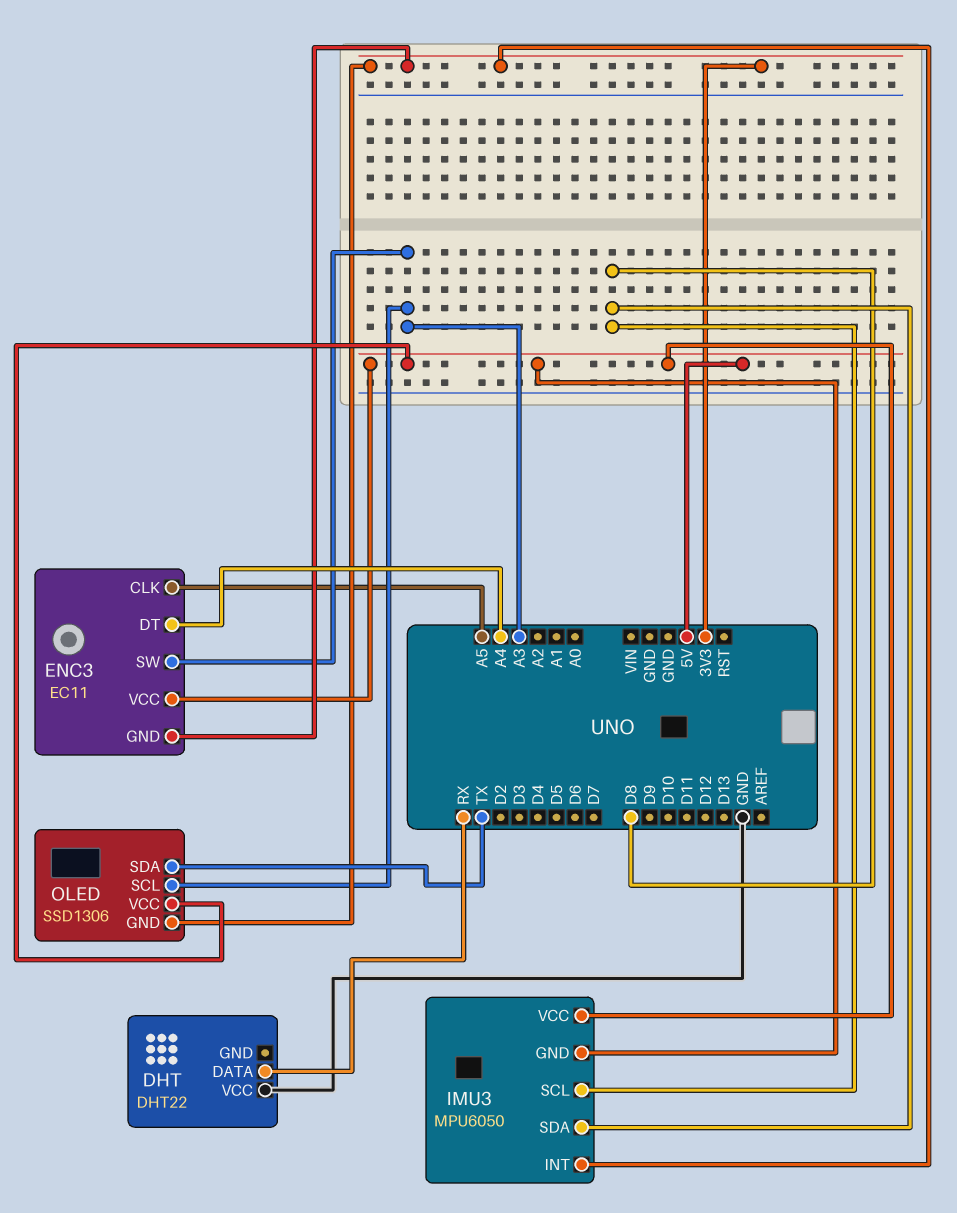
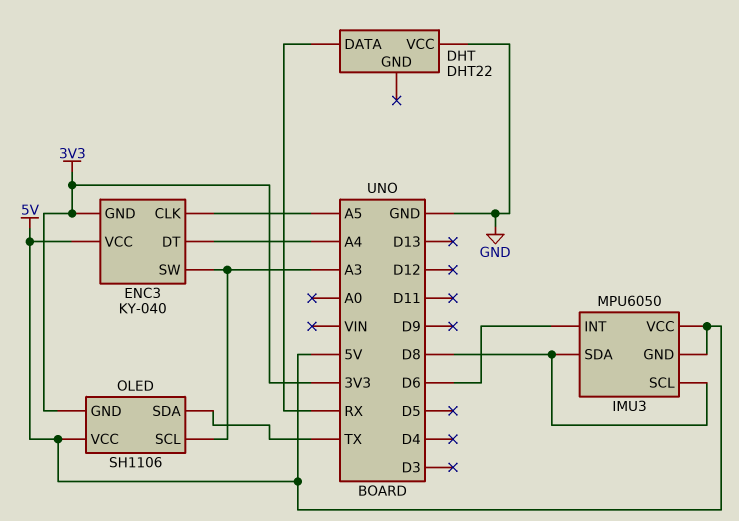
ENC3: EC11 -> KY-040
IMU3 pin INT: 3V3 -> D6
OLED: SSD1306 -> SH1106

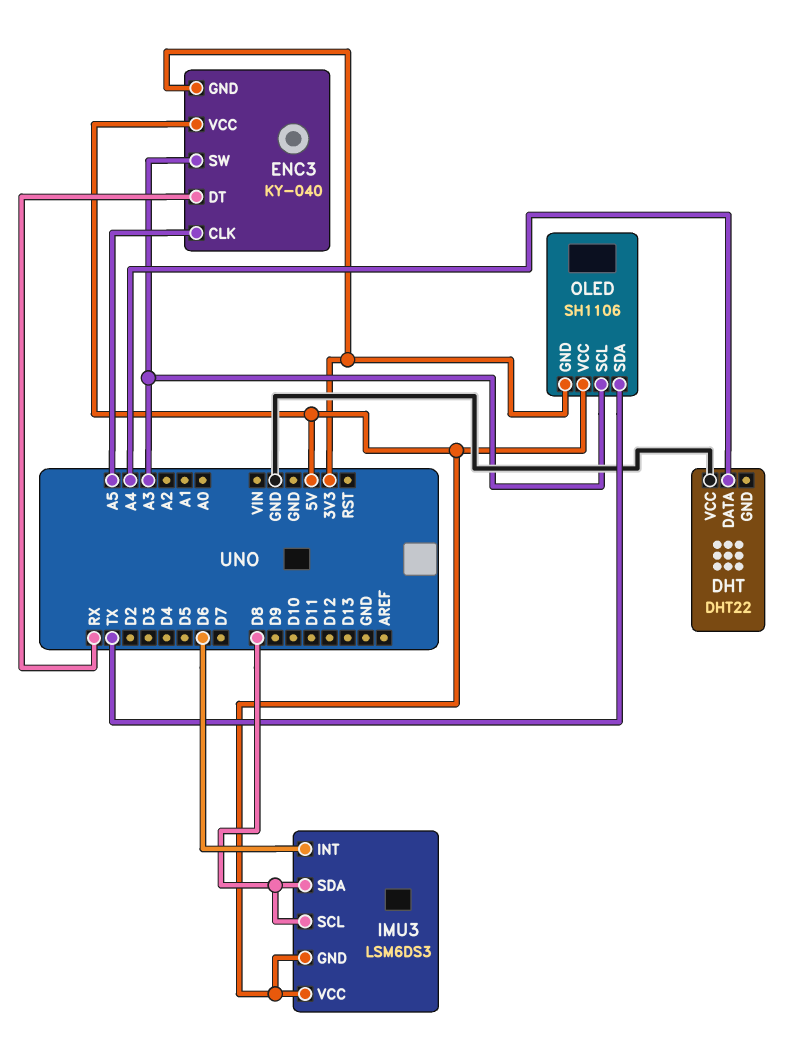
DHT pin DATA: RX -> A4
ENC3 pin DT: A4 -> RX
IMU3: MPU6050 -> LSM6DS3

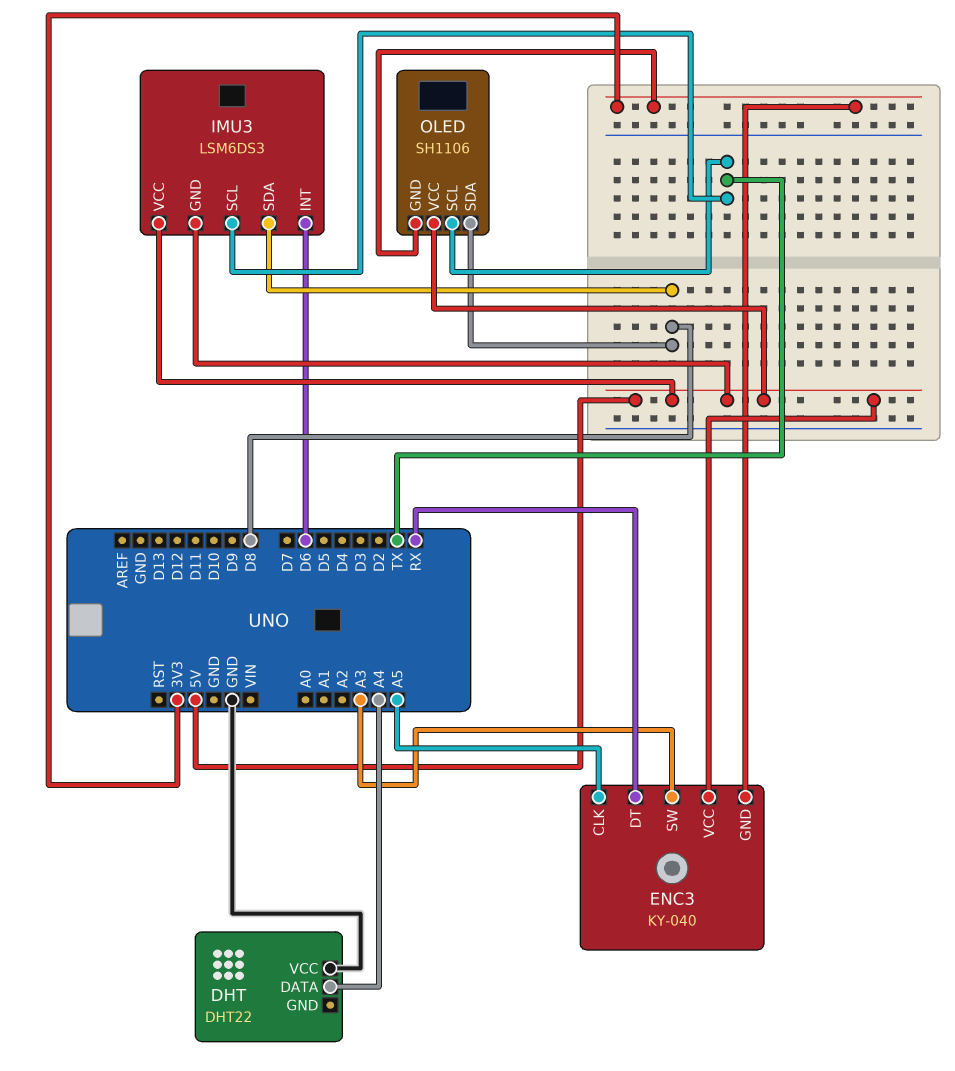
IMU3 pin SCL: D8 -> TX
OLED pin SCL: A3 -> TX
OLED pin SDA: TX -> D8

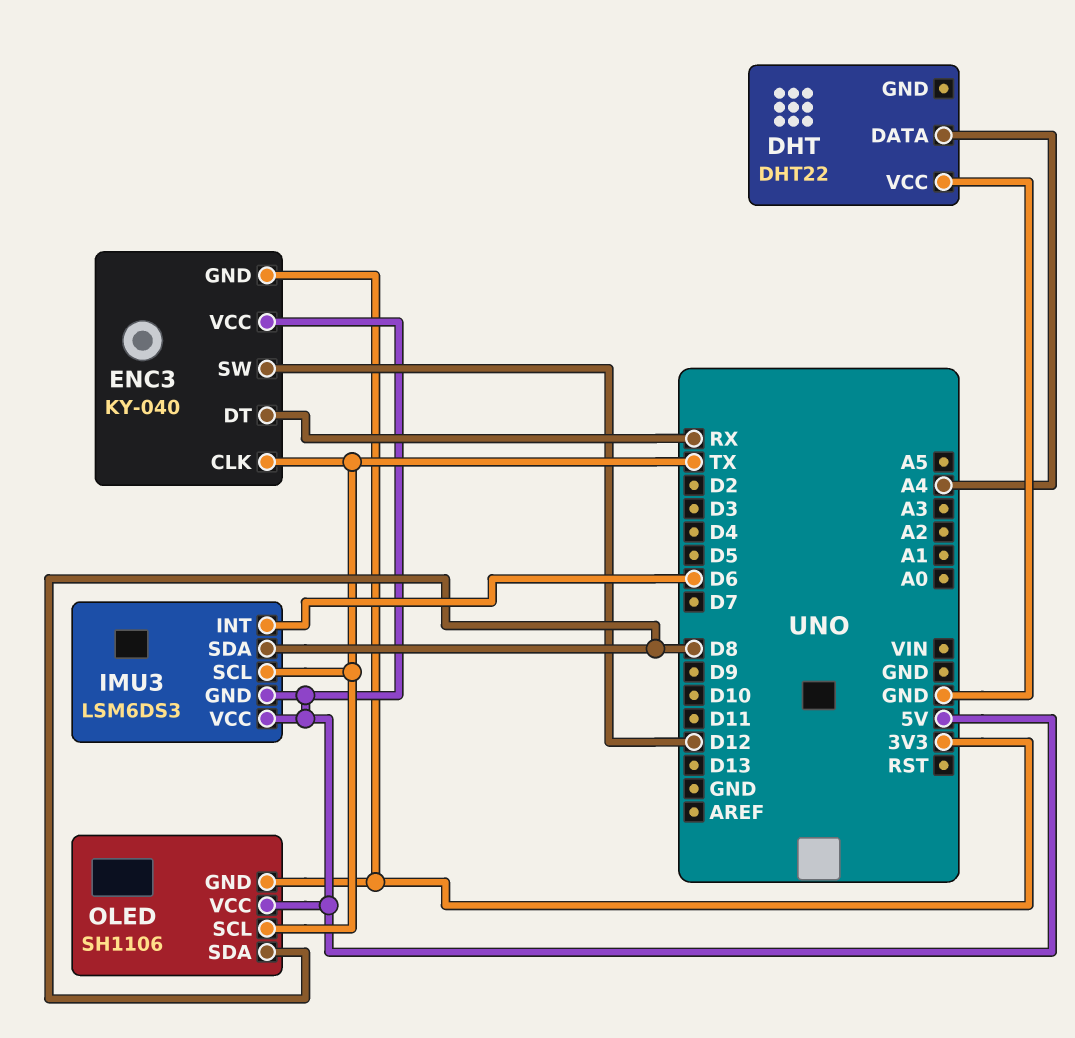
ENC3 pin CLK: A5 -> TX
ENC3 pin SW: A3 -> D12

